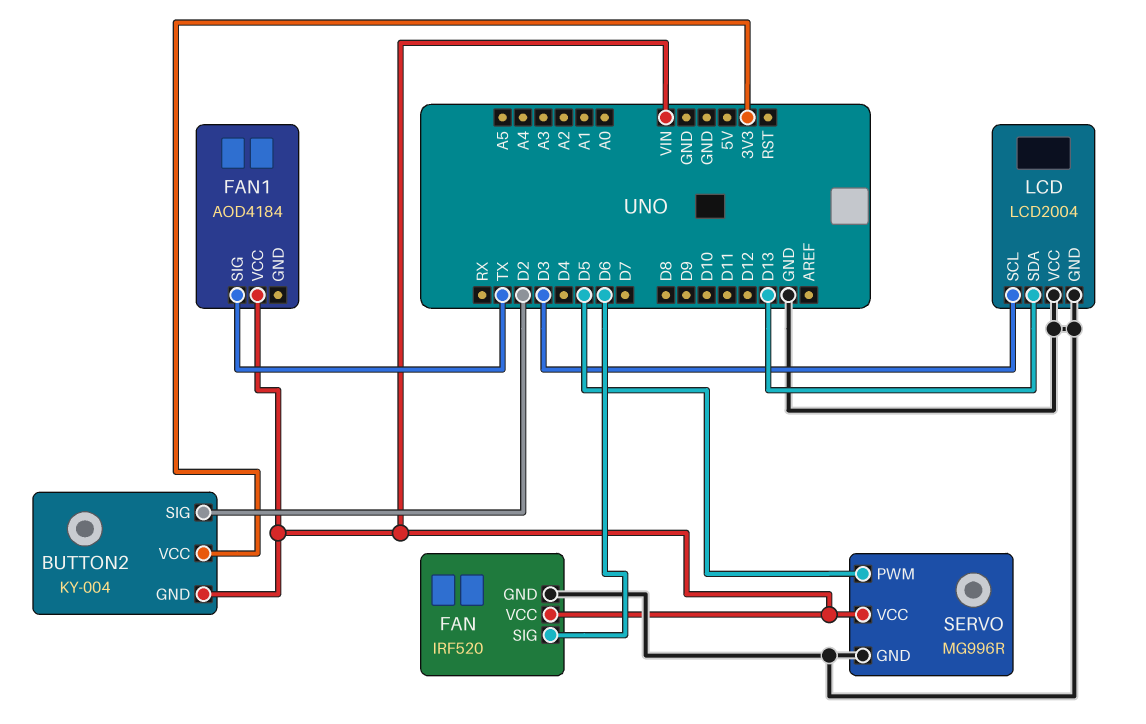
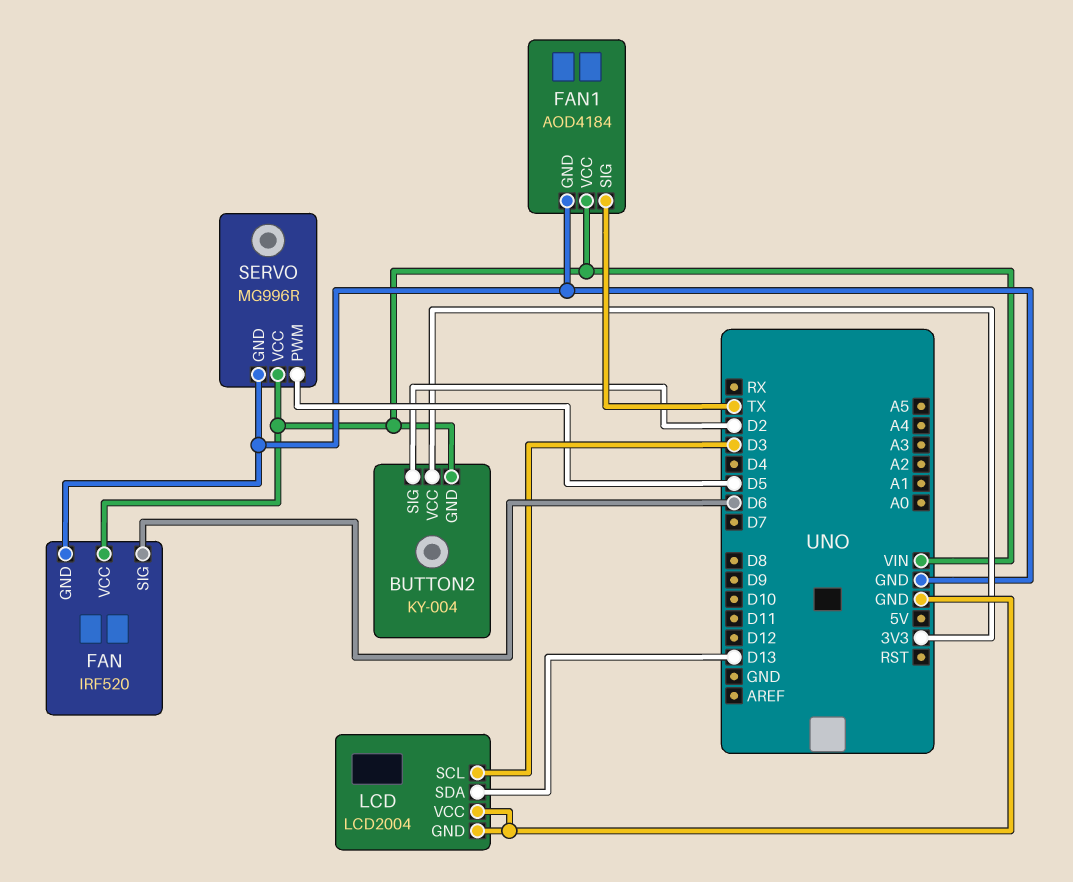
FAN1 pin GND: none -> GND

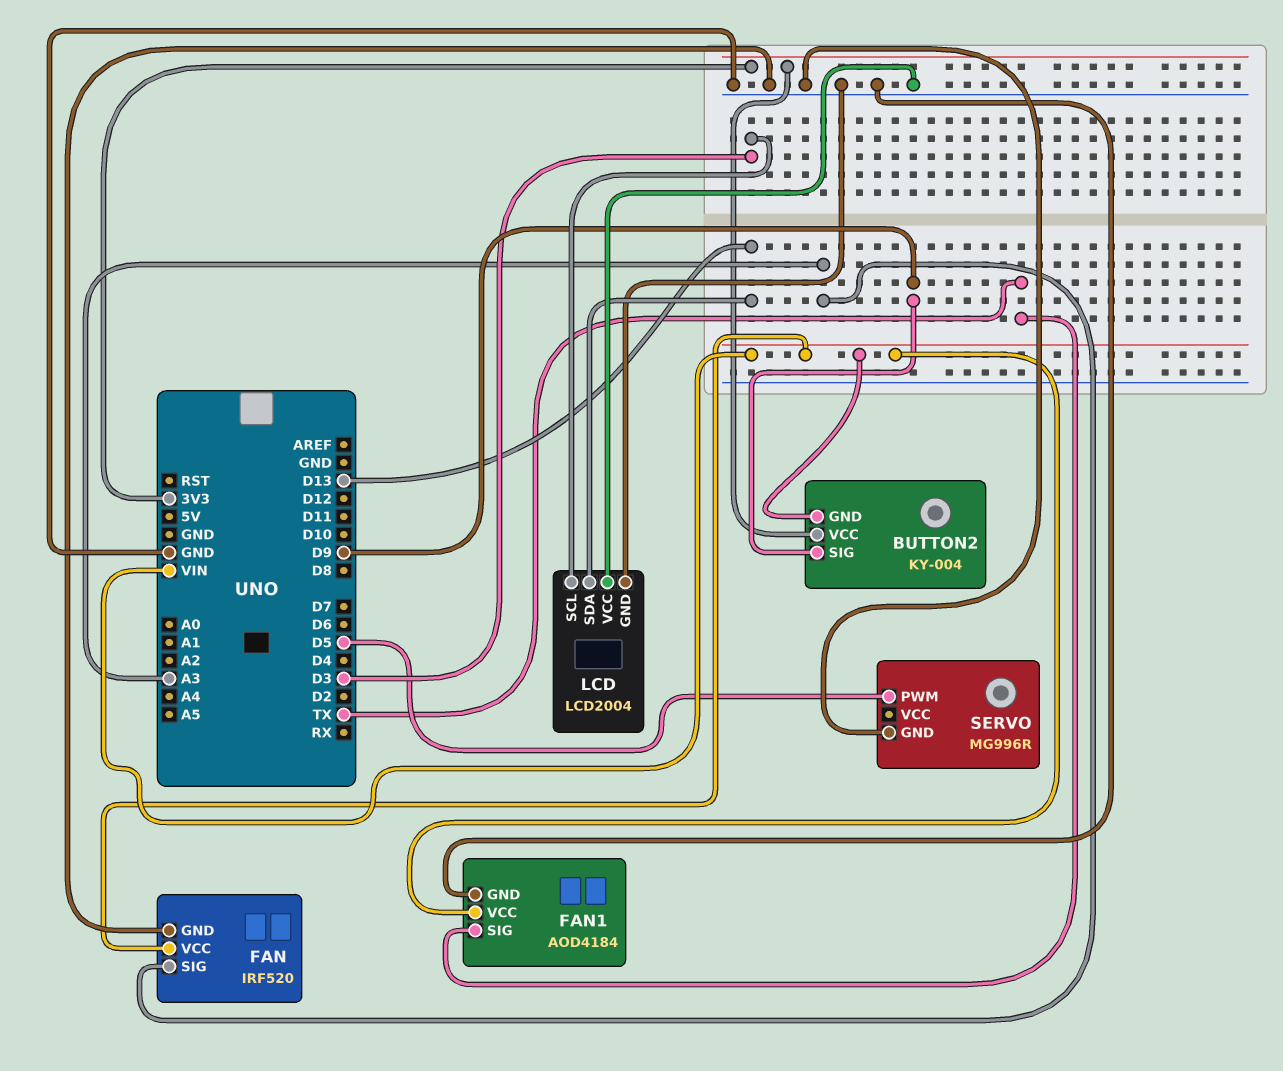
BUTTON2 pin SIG: D2 -> D9
FAN pin SIG: D6 -> A3
SERVO pin VCC: VIN -> none

